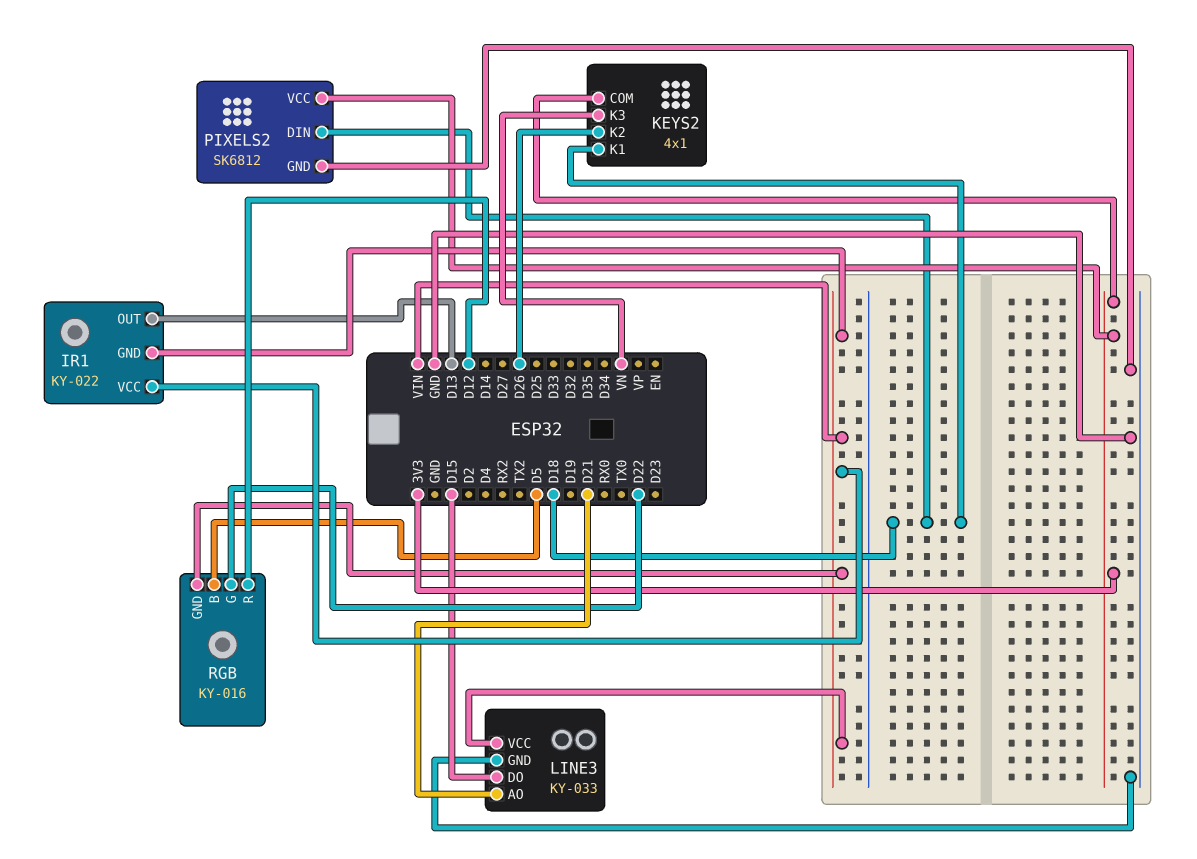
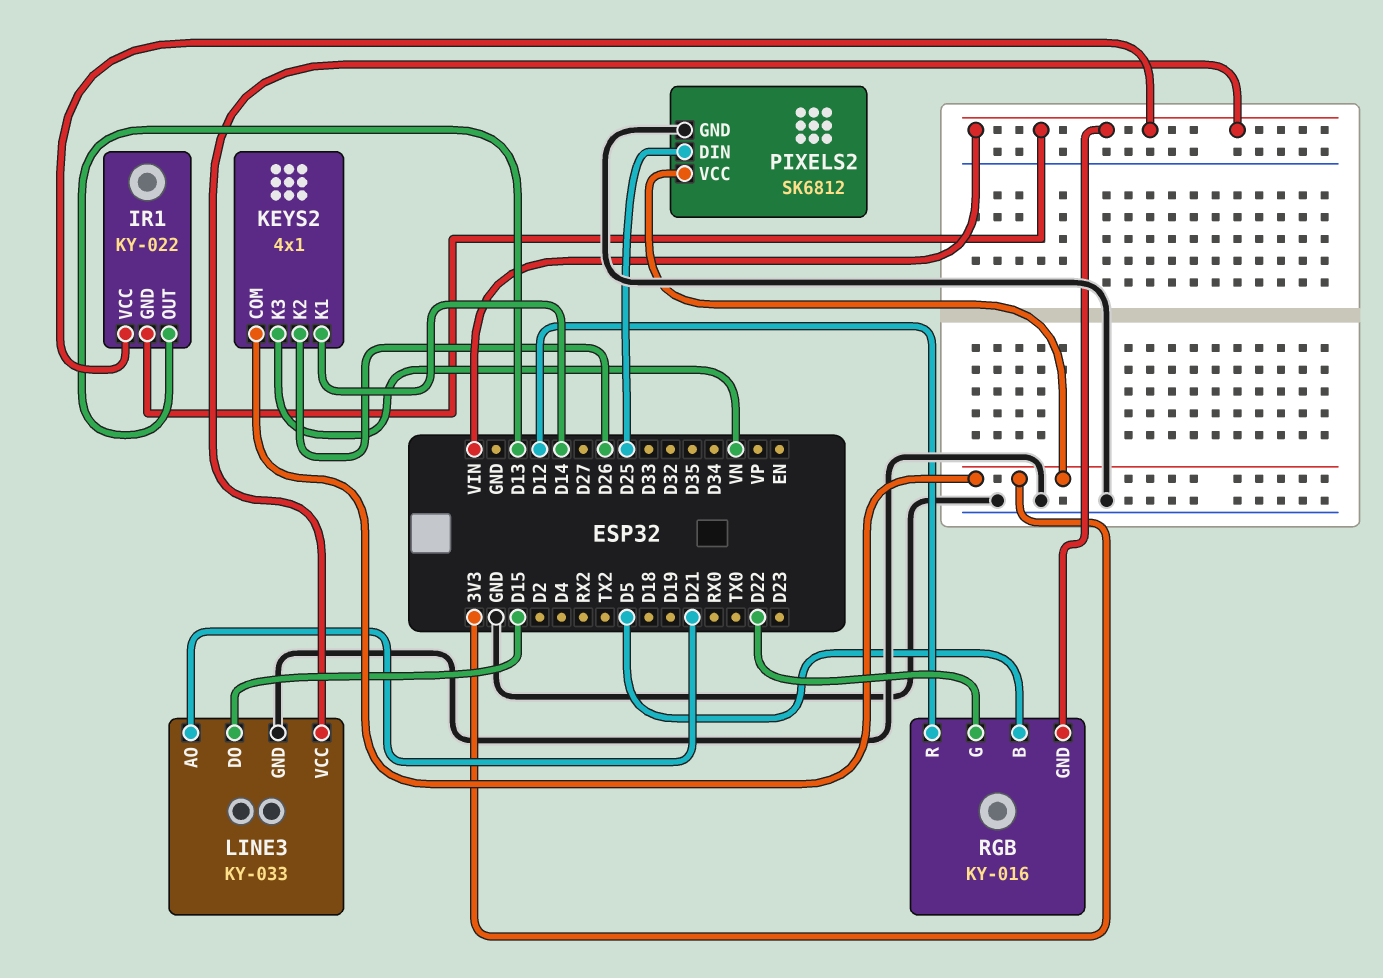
KEYS2 pin K1: D18 -> D14
PIXELS2 pin DIN: D18 -> D25

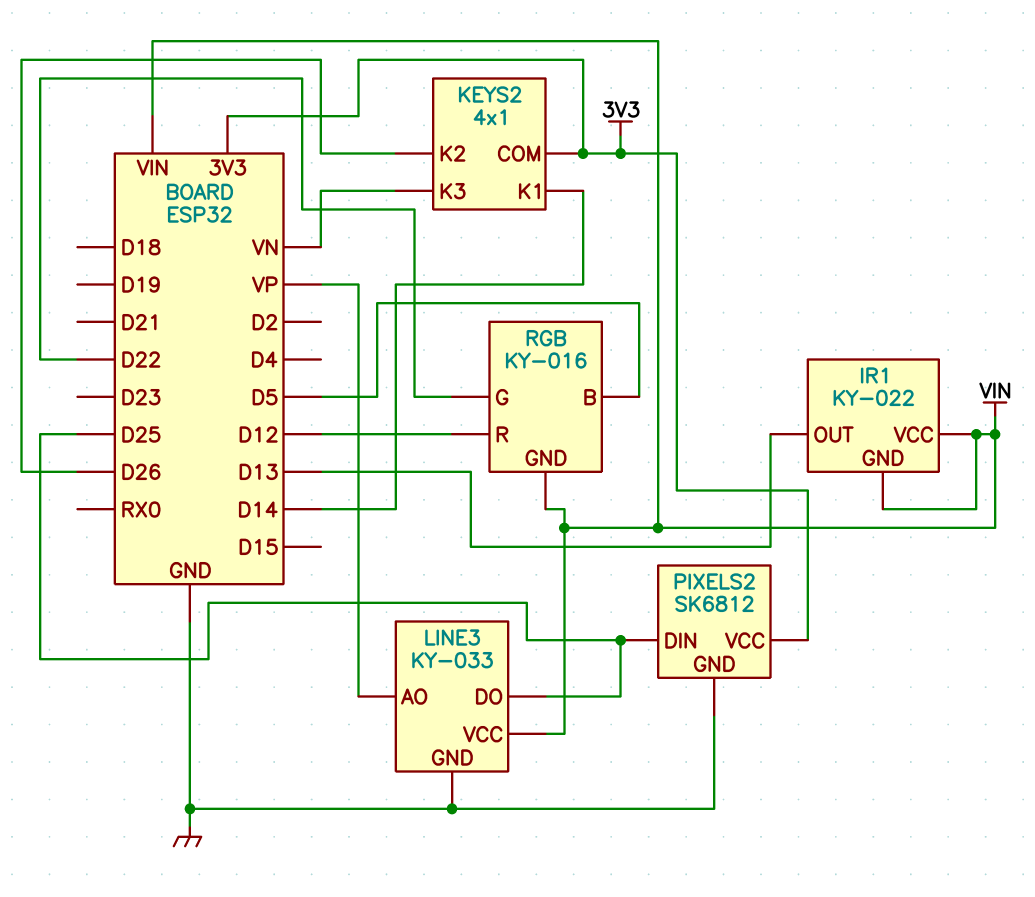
LINE3 pin AO: D21 -> VP
LINE3 pin DO: D15 -> D25

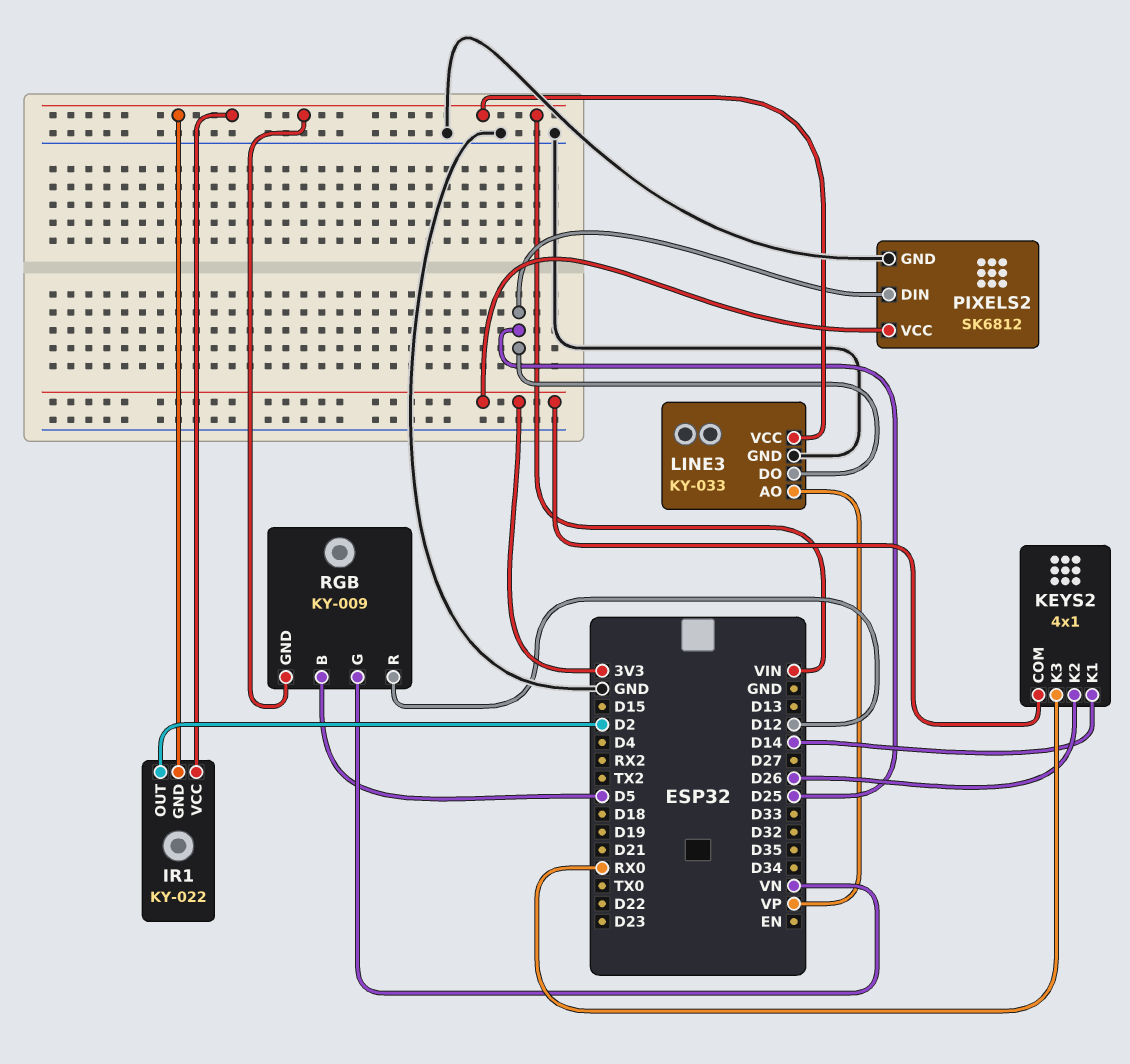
IR1 pin OUT: D13 -> D2
KEYS2 pin K3: VN -> RX0
RGB: KY-016 -> KY-009
RGB pin G: D22 -> VN

